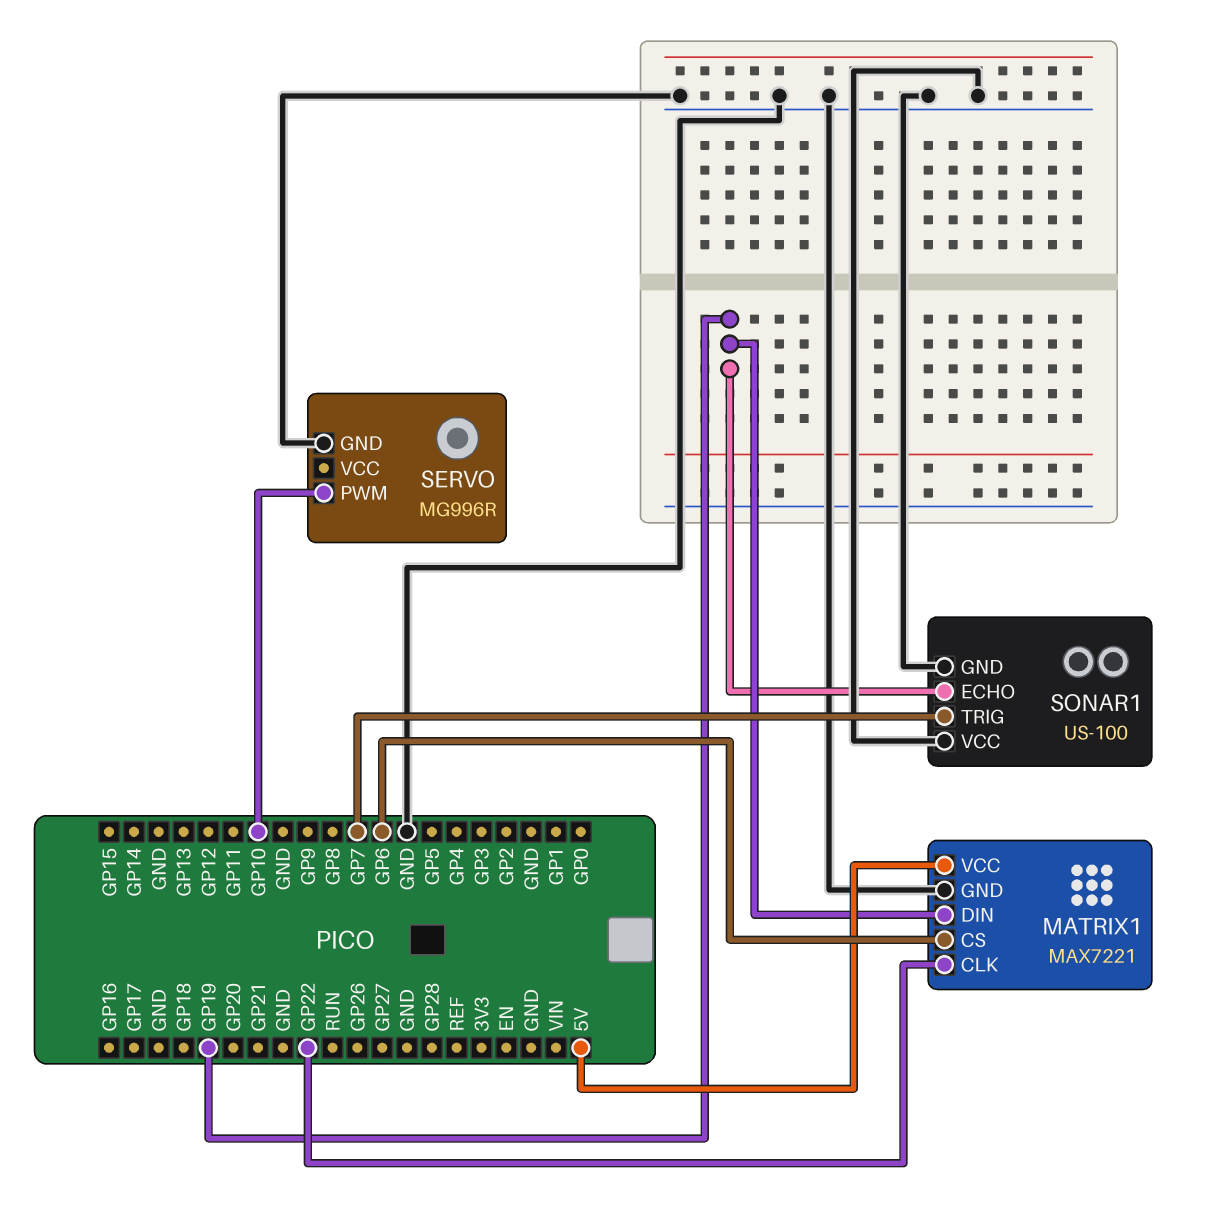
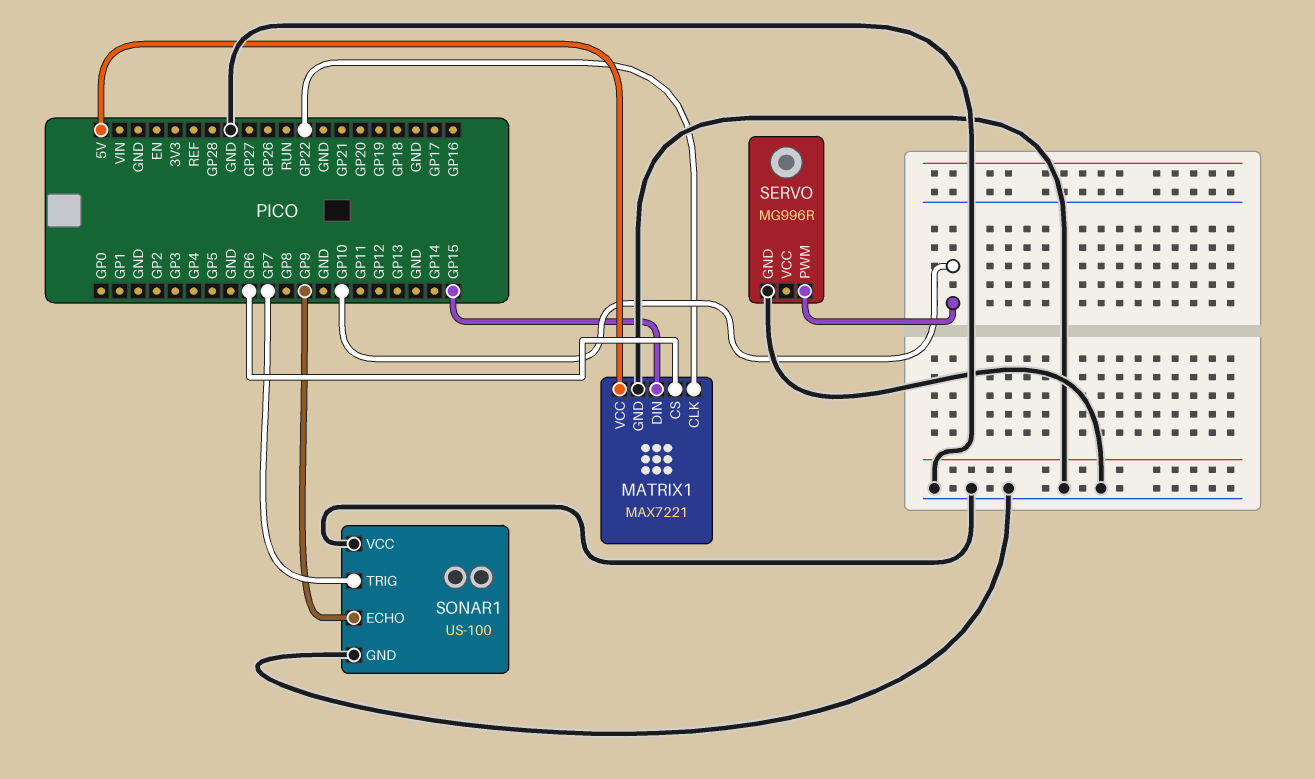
MATRIX1 pin DIN: GP19 -> GP15
SONAR1 pin ECHO: GP19 -> GP9

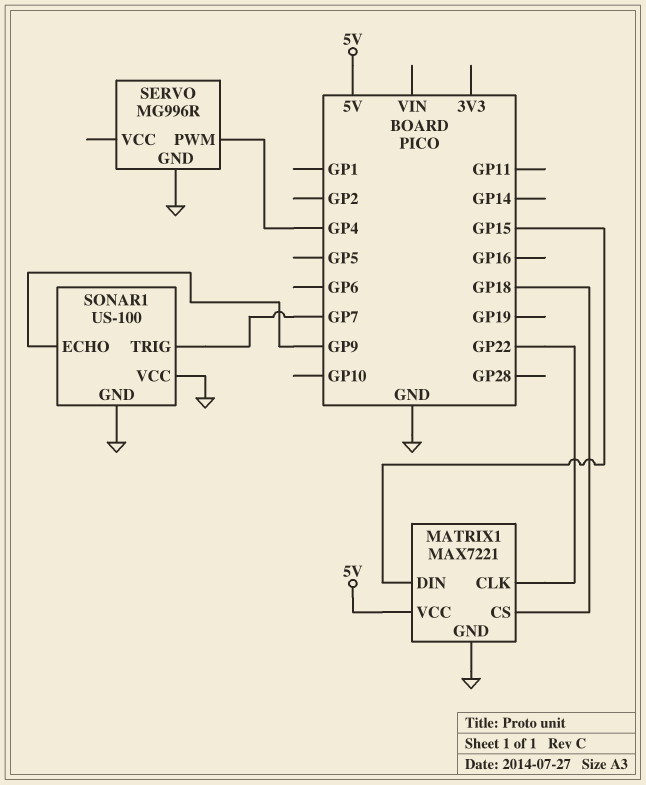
MATRIX1 pin CS: GP6 -> GP18
SERVO pin PWM: GP10 -> GP4

